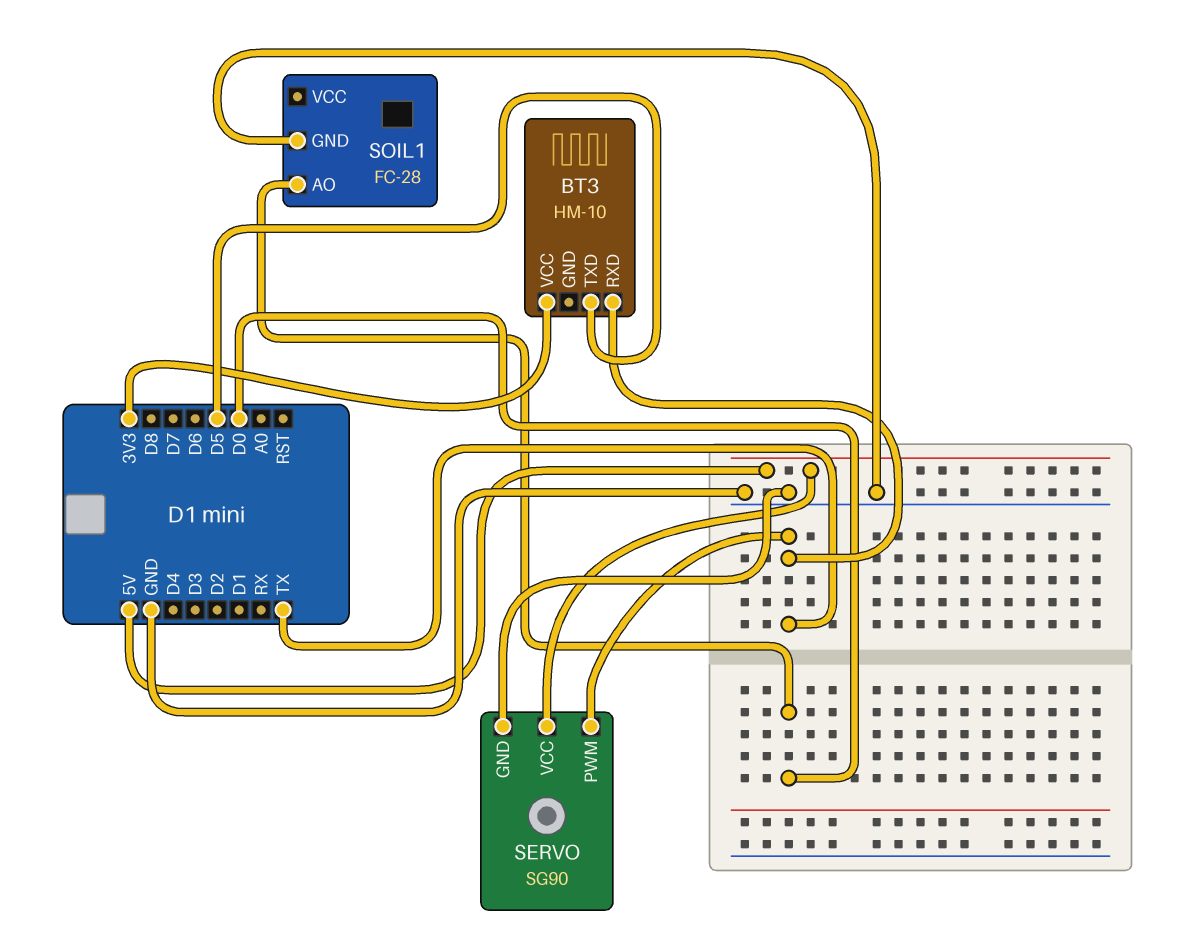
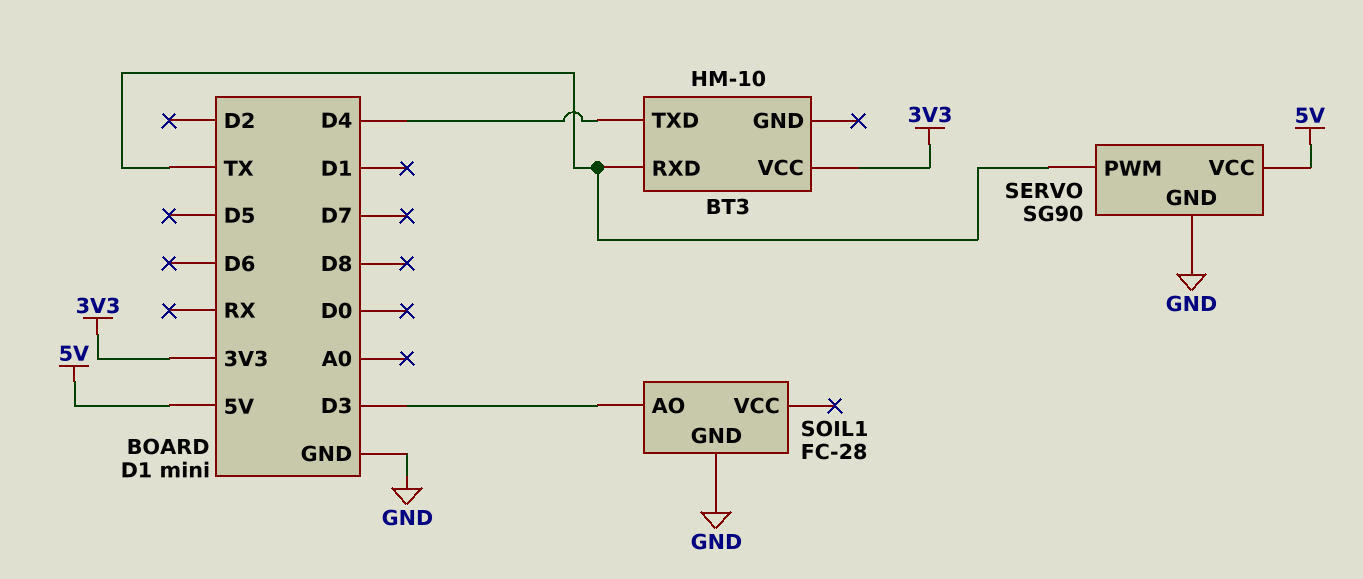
BT3 pin TXD: D5 -> D4
SOIL1 pin AO: D0 -> D3

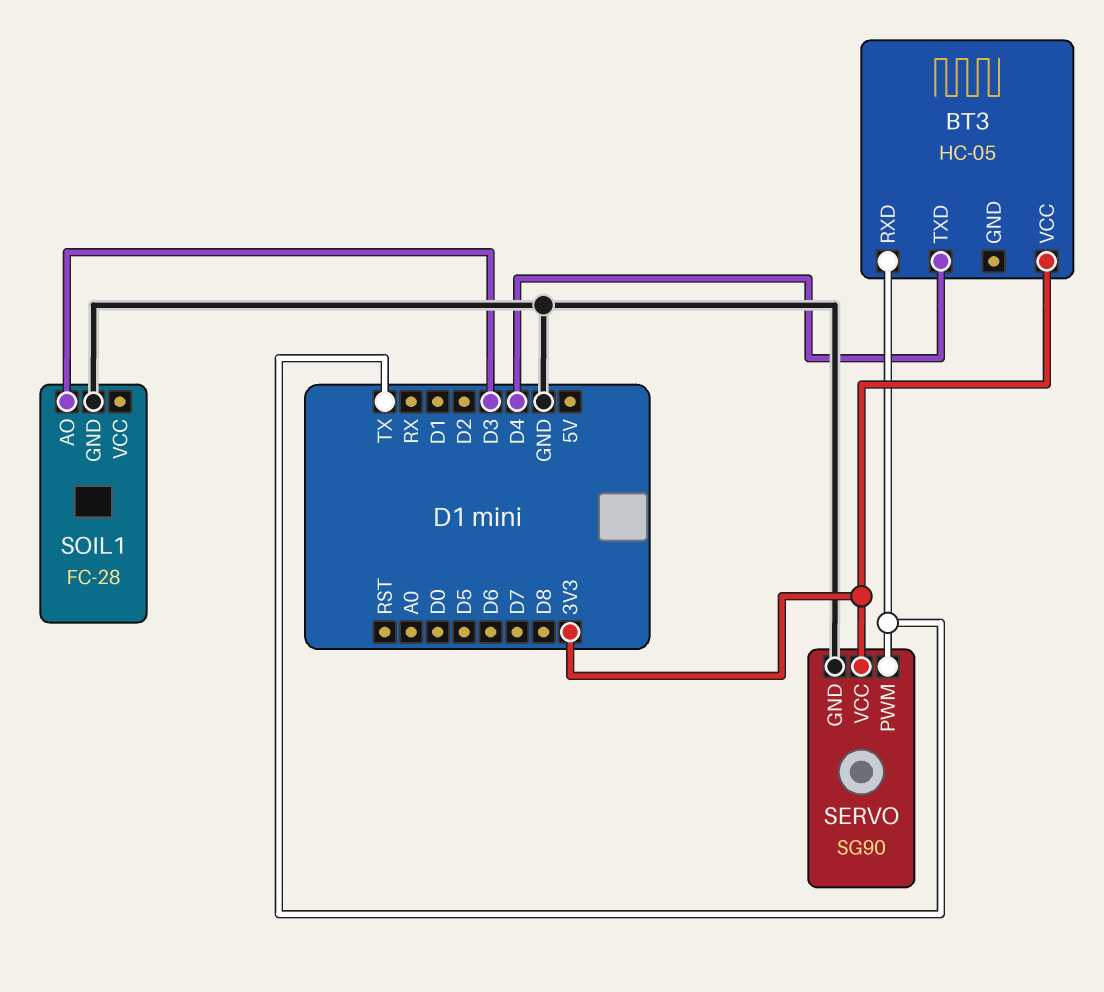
BT3: HM-10 -> HC-05
SERVO pin VCC: 5V -> 3V3

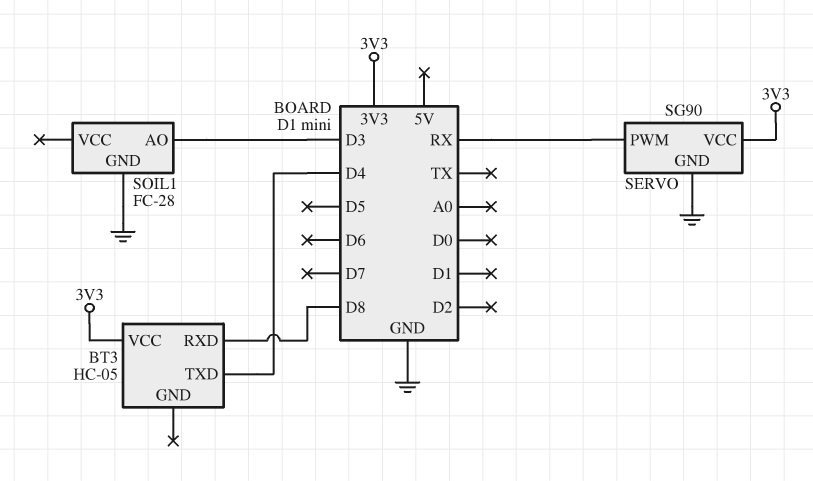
BT3 pin RXD: TX -> D8
SERVO pin PWM: TX -> RX

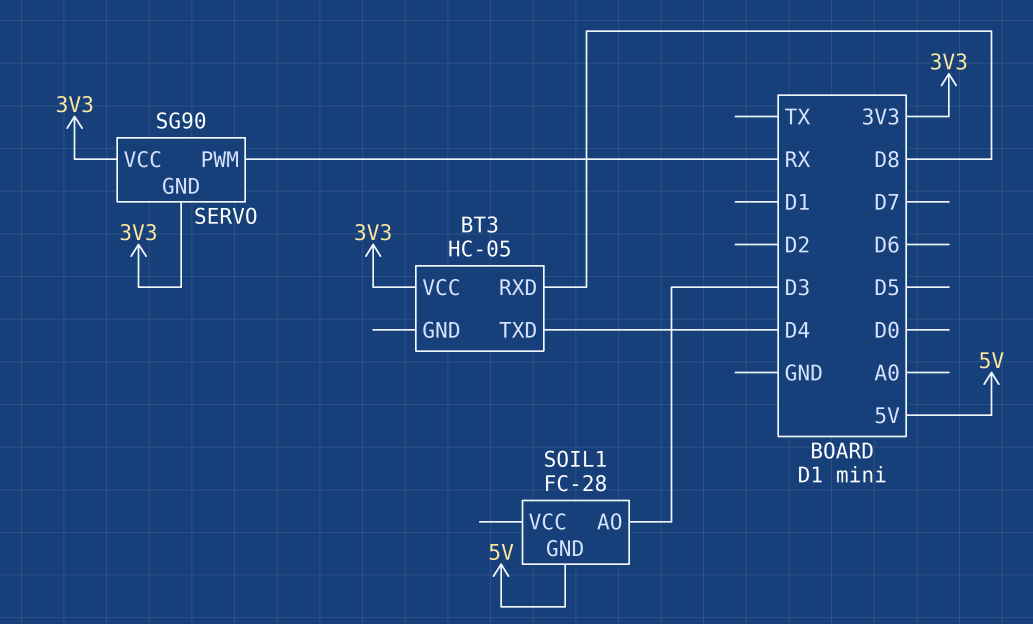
SERVO pin GND: GND -> 3V3
SOIL1 pin GND: GND -> 5V

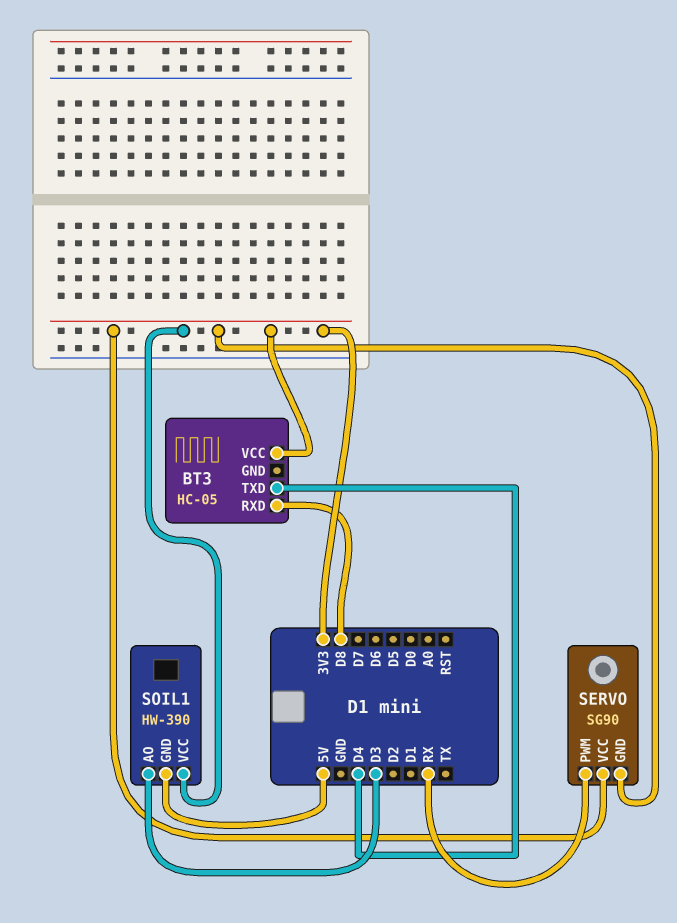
SOIL1: FC-28 -> HW-390
SOIL1 pin VCC: none -> 3V3

